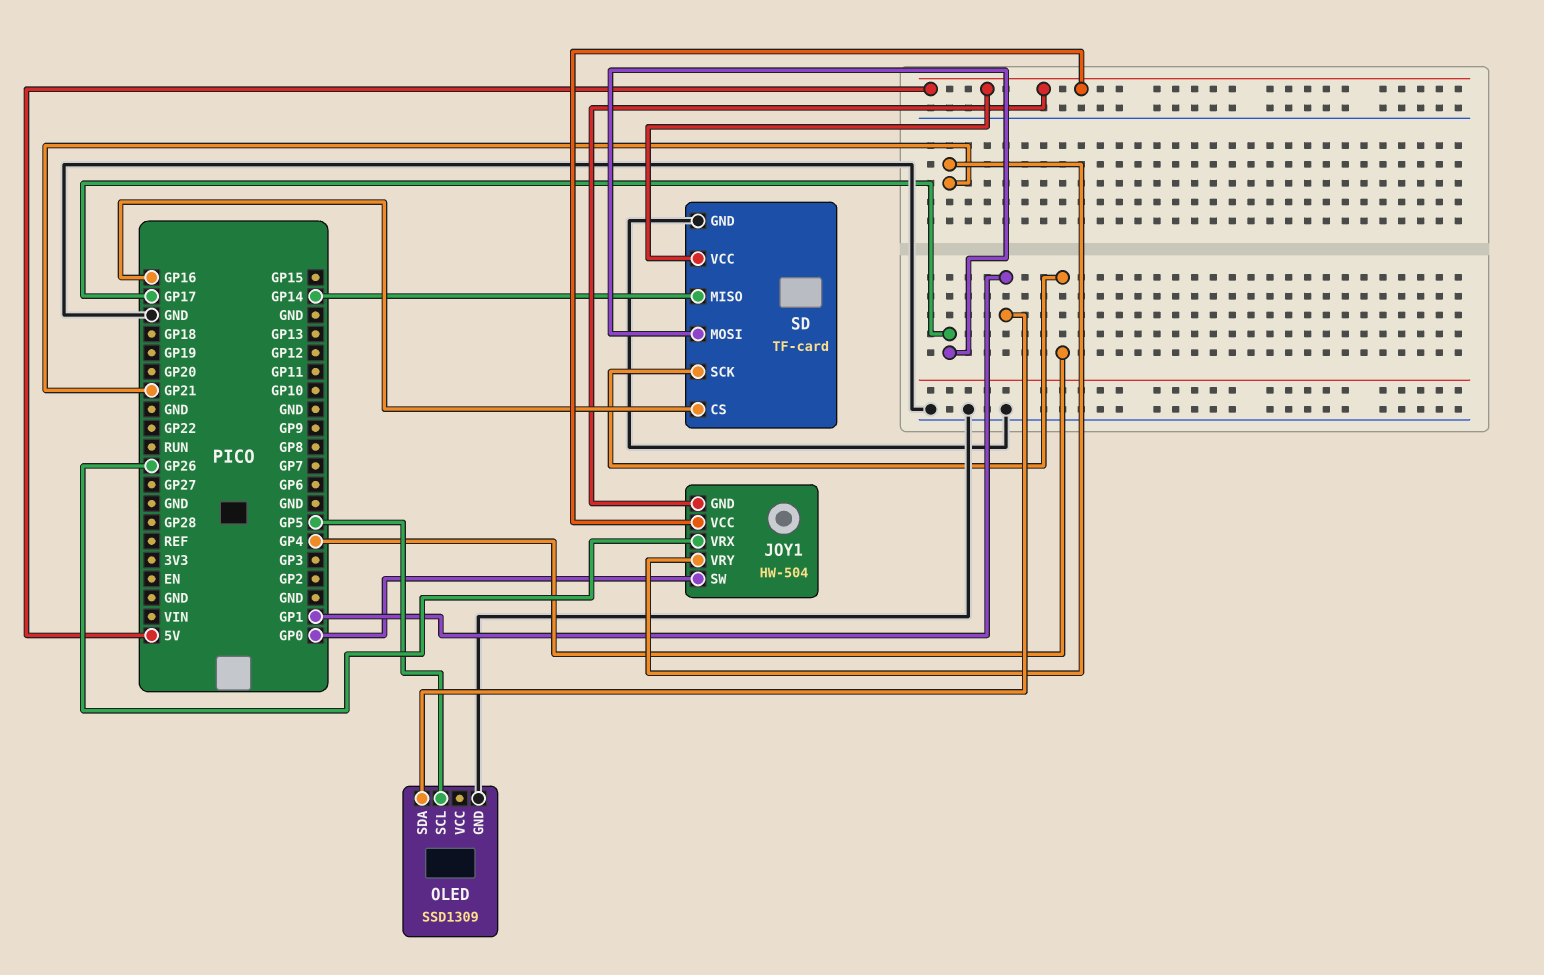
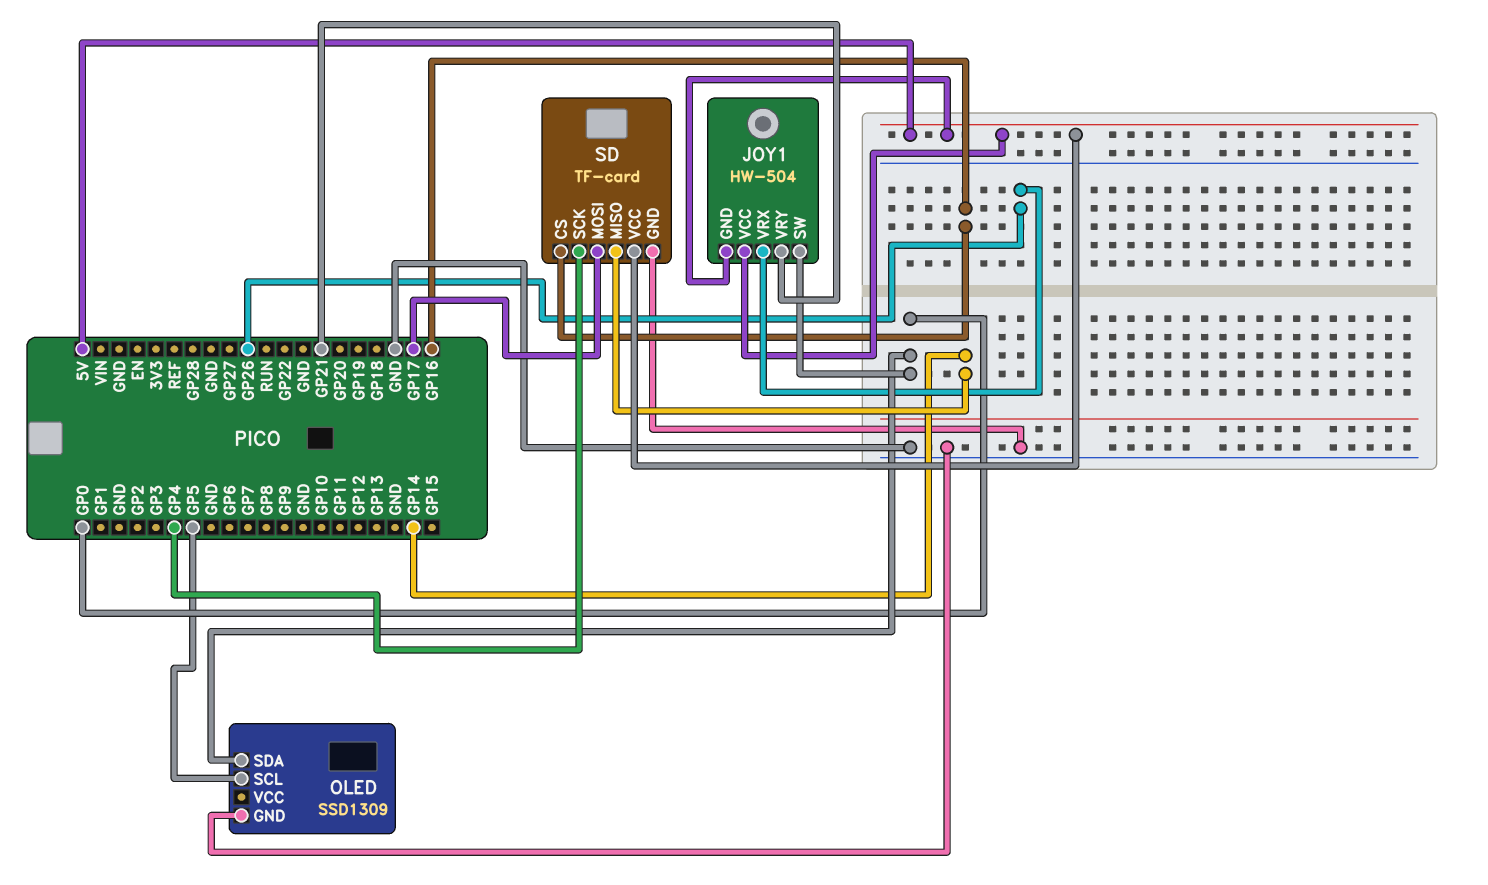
OLED pin SDA: GP1 -> GP0

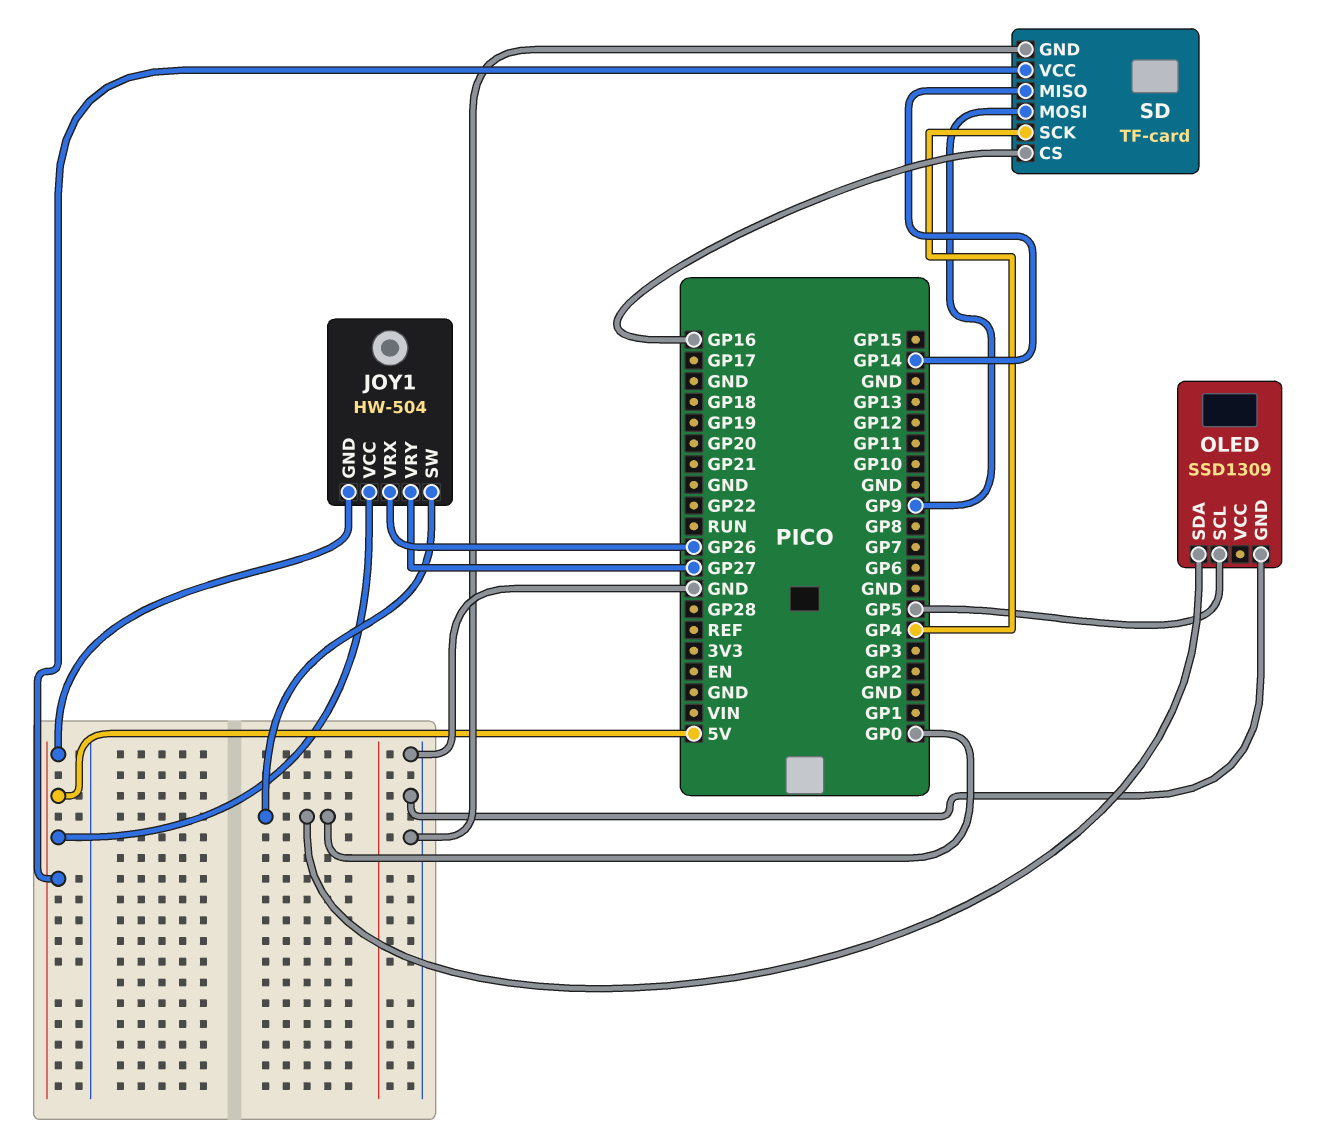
JOY1 pin VRY: GP21 -> GP27
SD pin MOSI: GP17 -> GP9

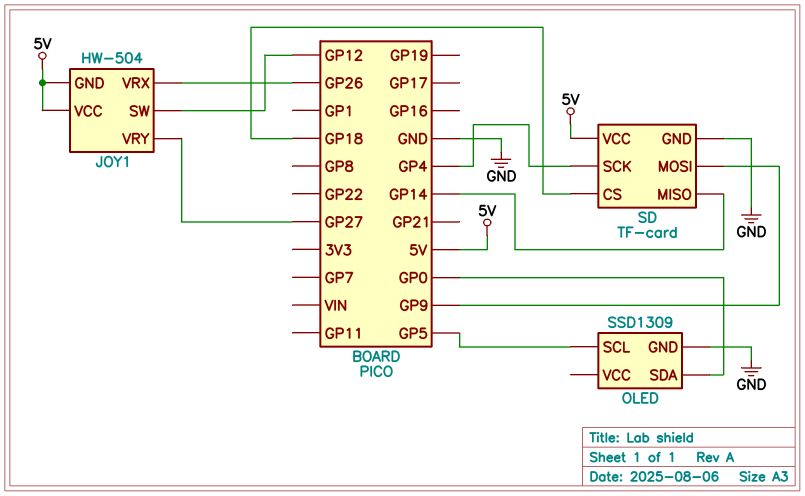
JOY1 pin SW: GP0 -> GP12
SD pin CS: GP16 -> GP18

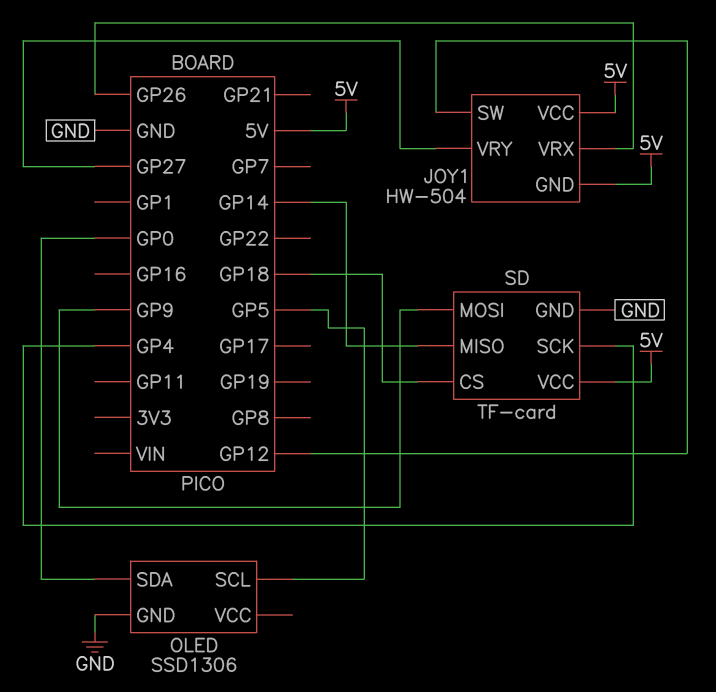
OLED: SSD1309 -> SSD1306

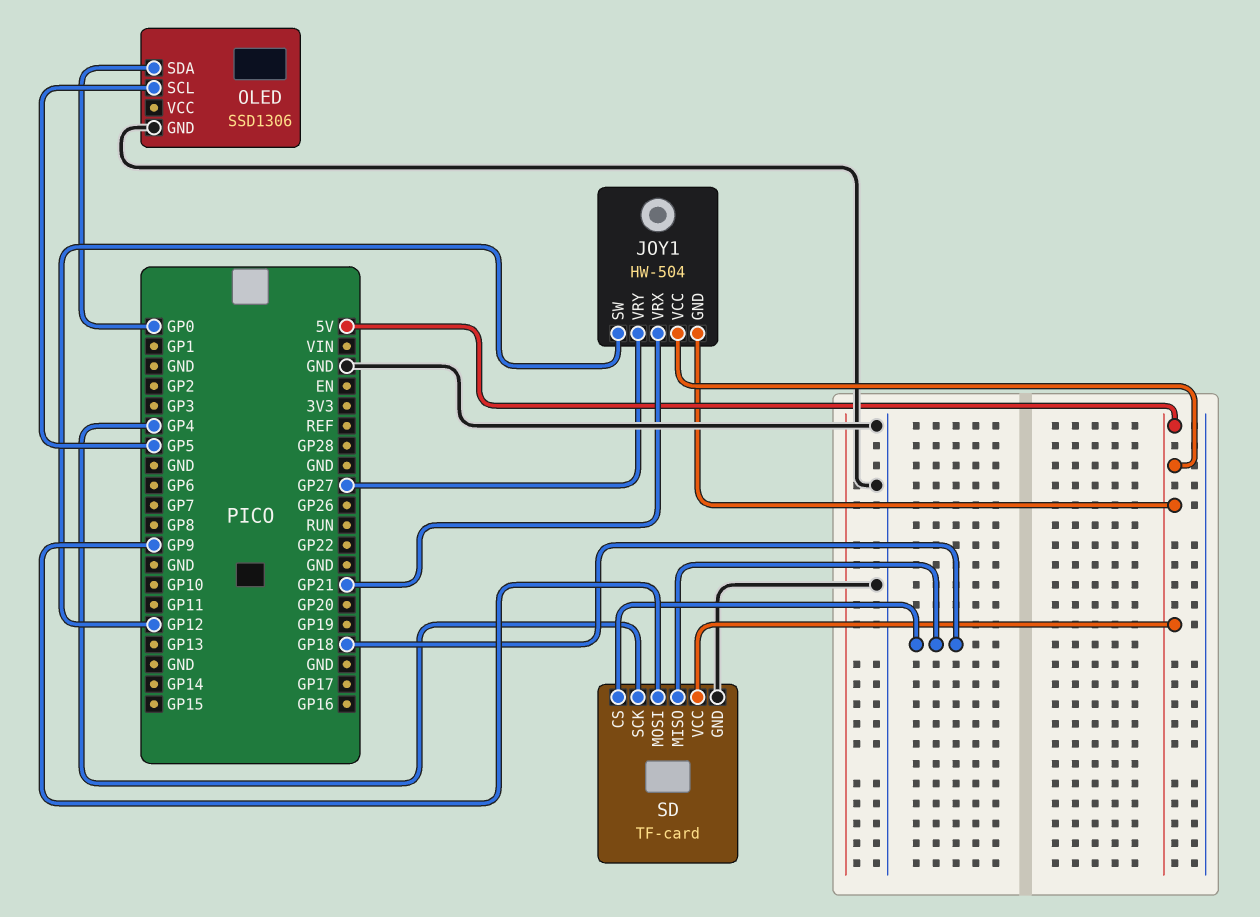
JOY1 pin VRX: GP26 -> GP21
SD pin MISO: GP14 -> GP18

